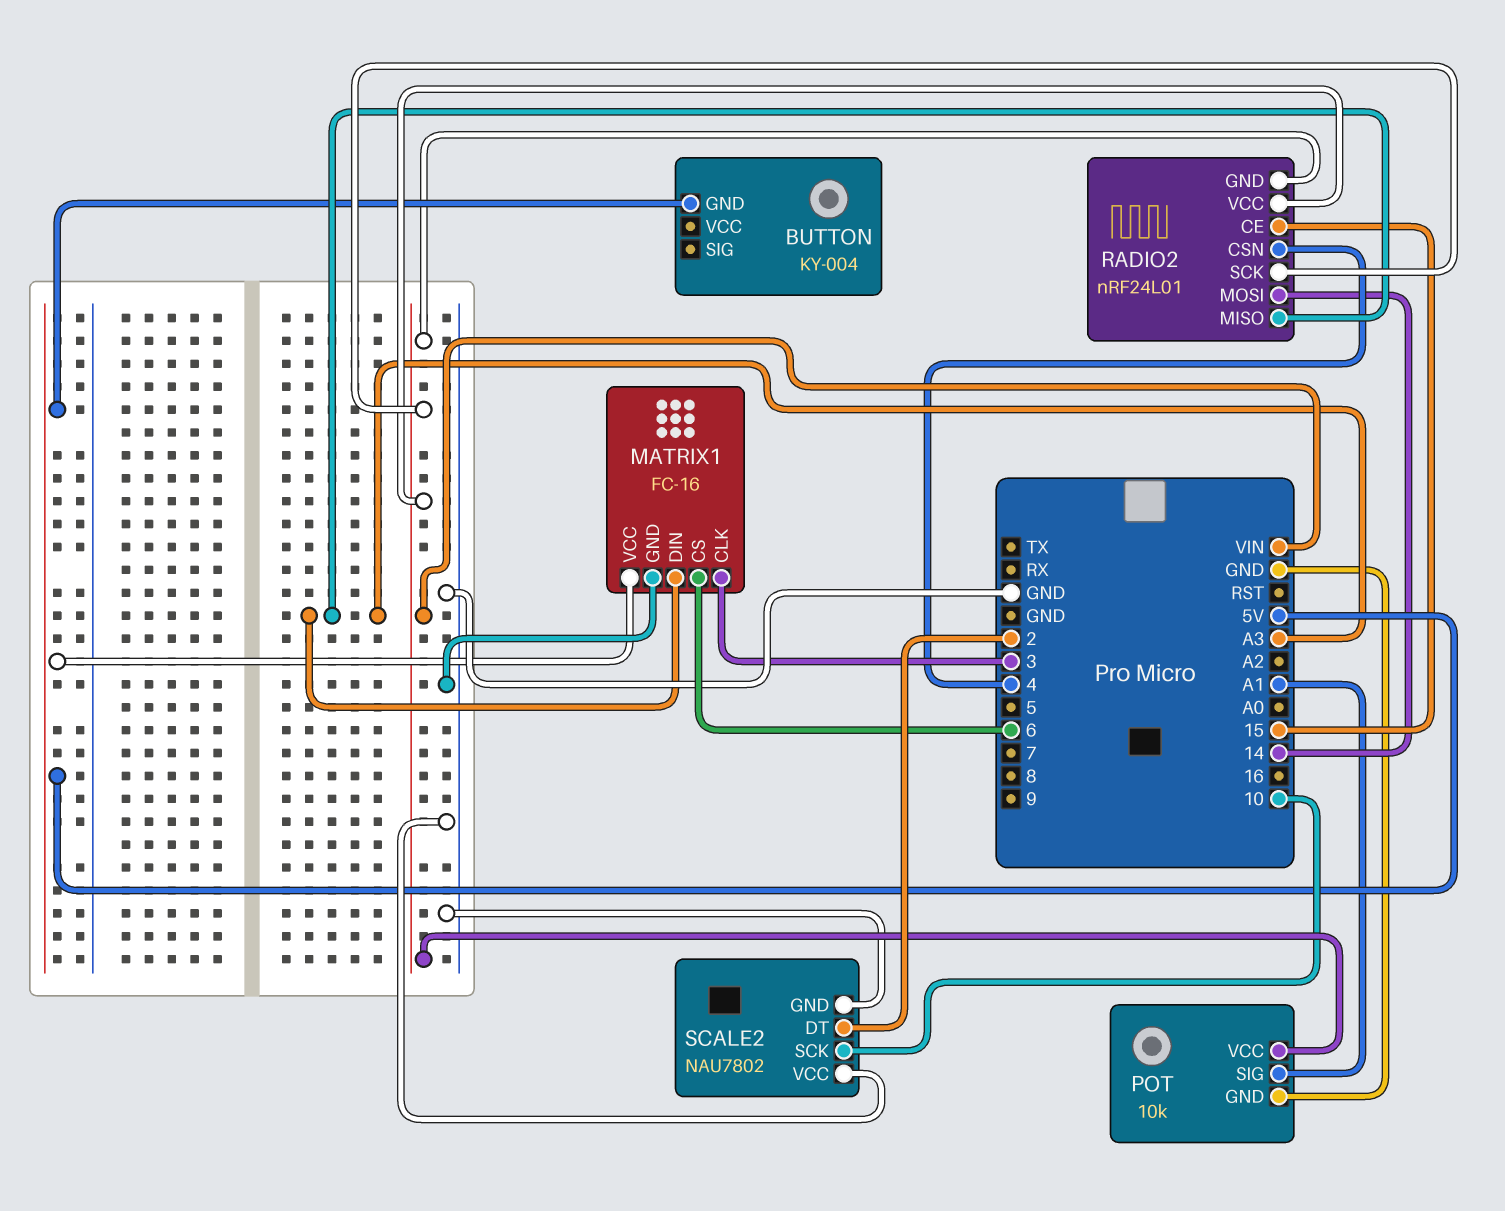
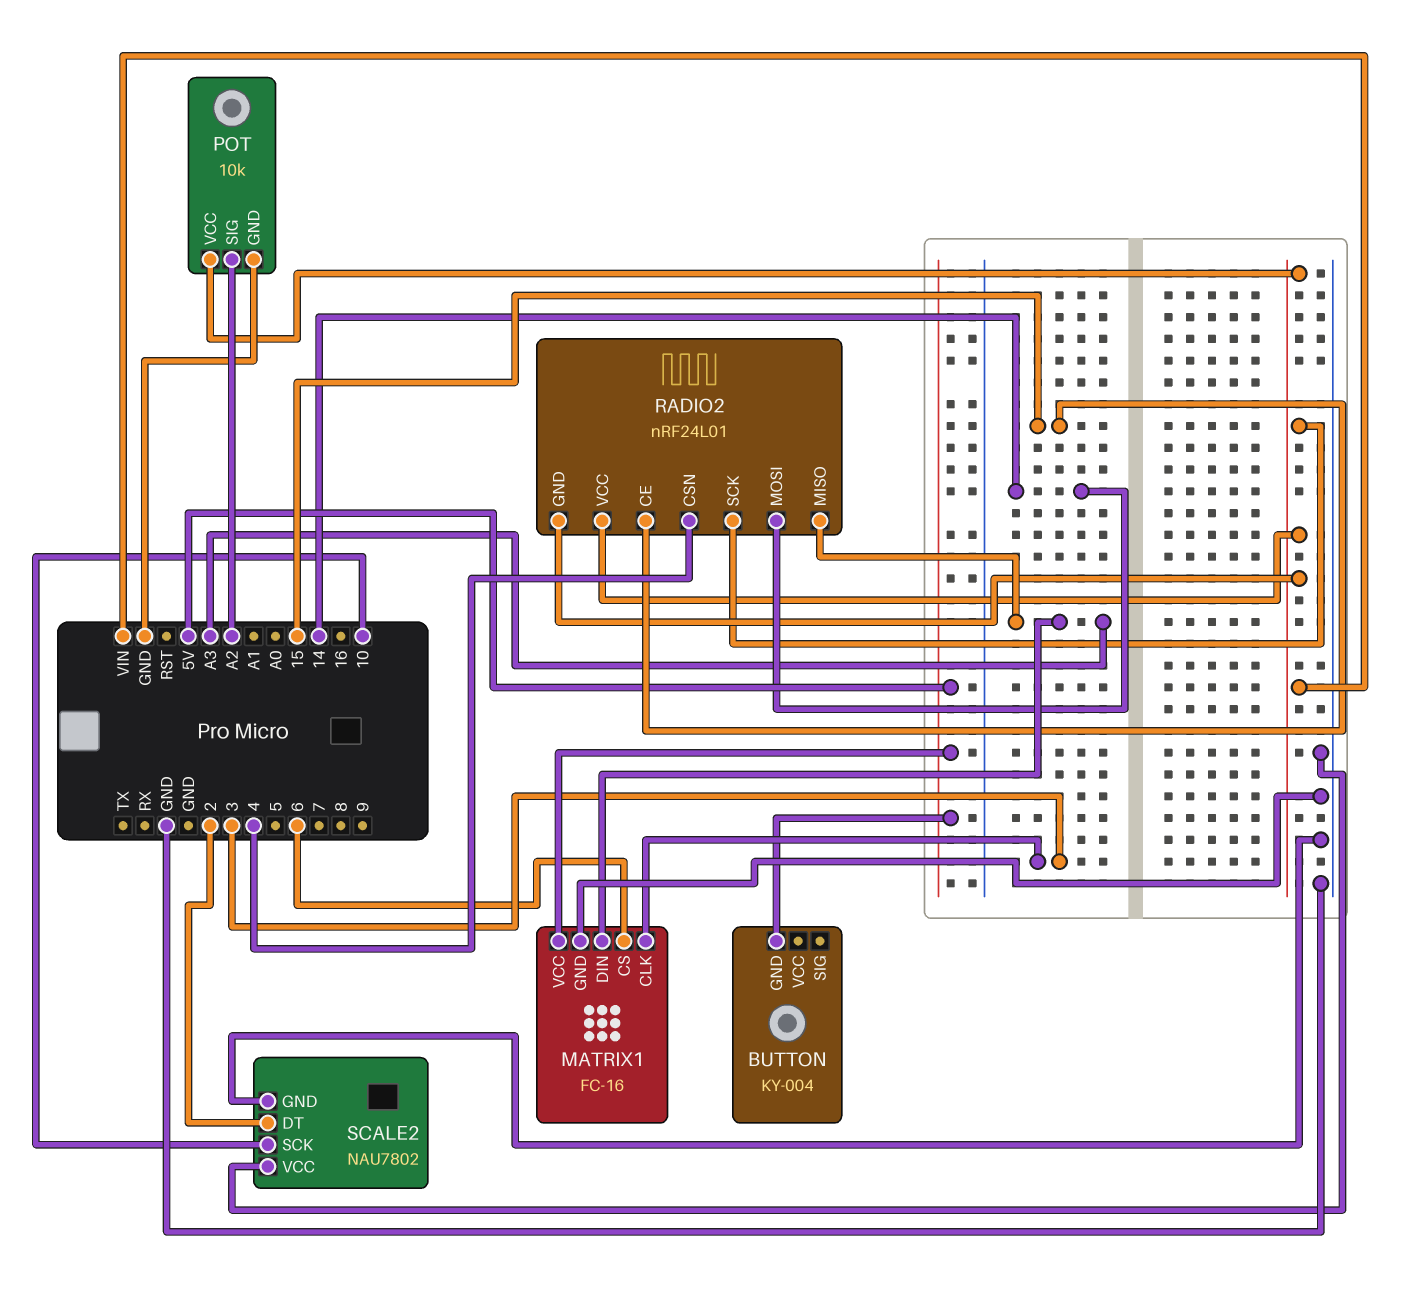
POT pin SIG: A1 -> A2

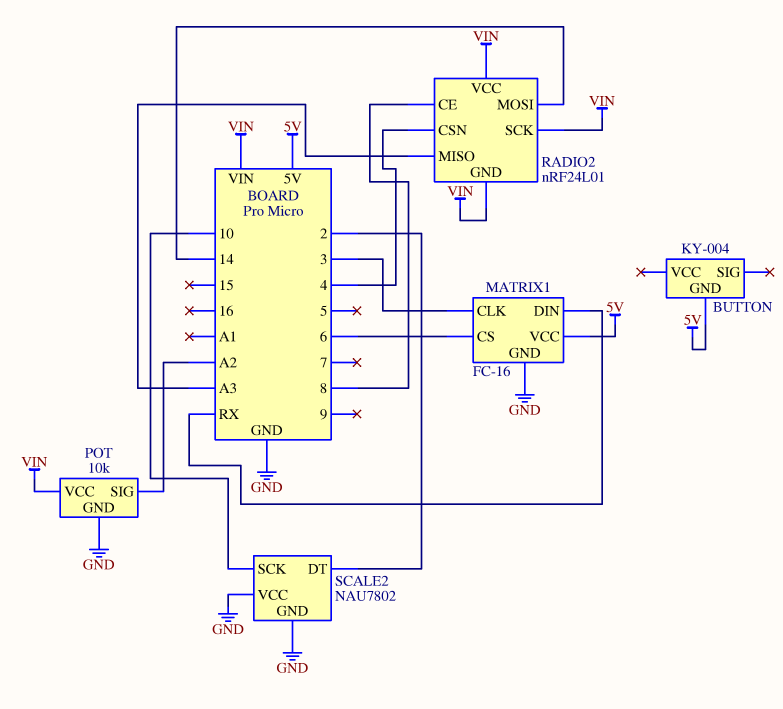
MATRIX1 pin DIN: A3 -> RX
RADIO2 pin CE: 15 -> 8

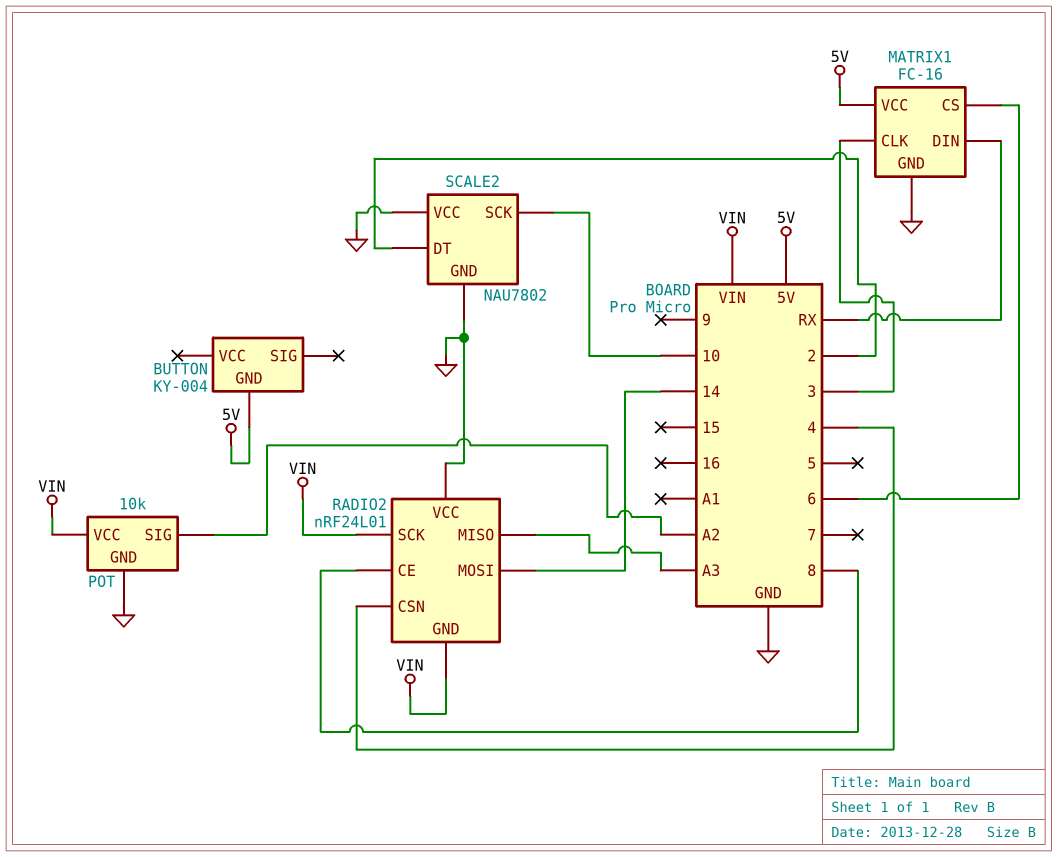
RADIO2 pin VCC: VIN -> GND

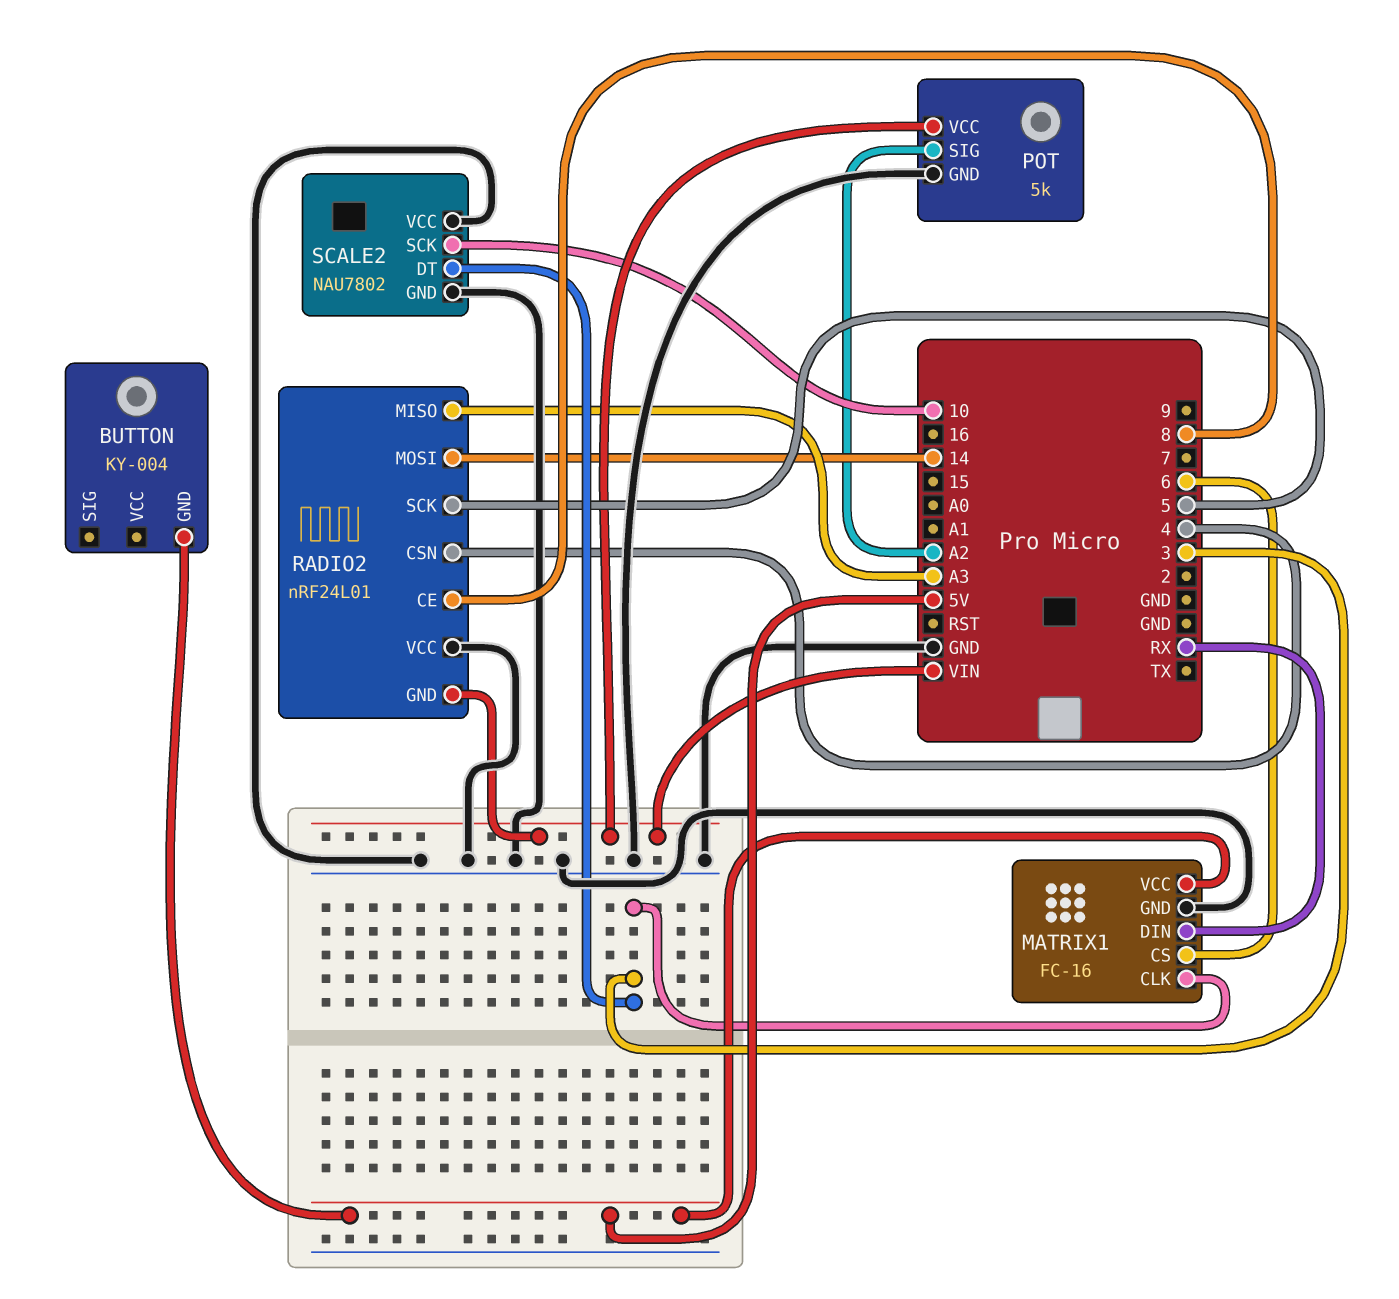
POT: 10k -> 5k
RADIO2 pin SCK: VIN -> 5
SCALE2 pin DT: 2 -> 3

